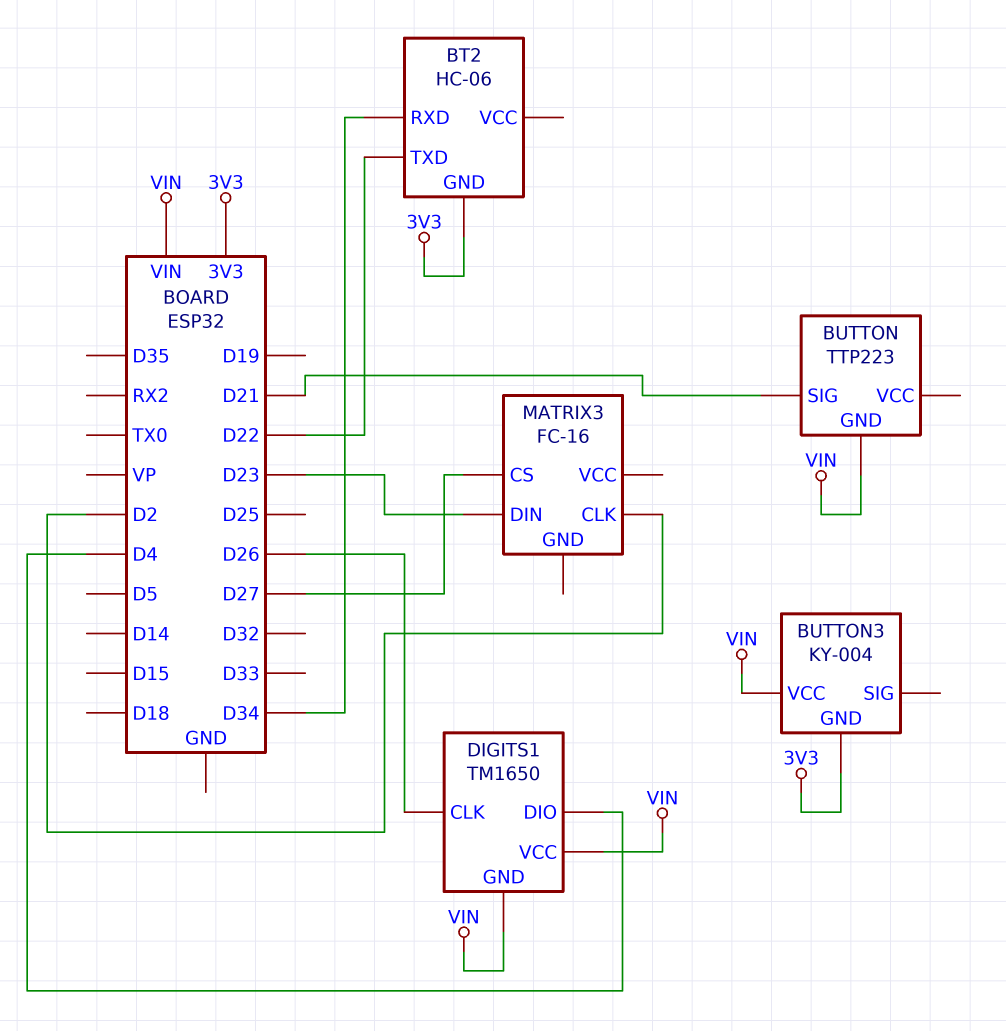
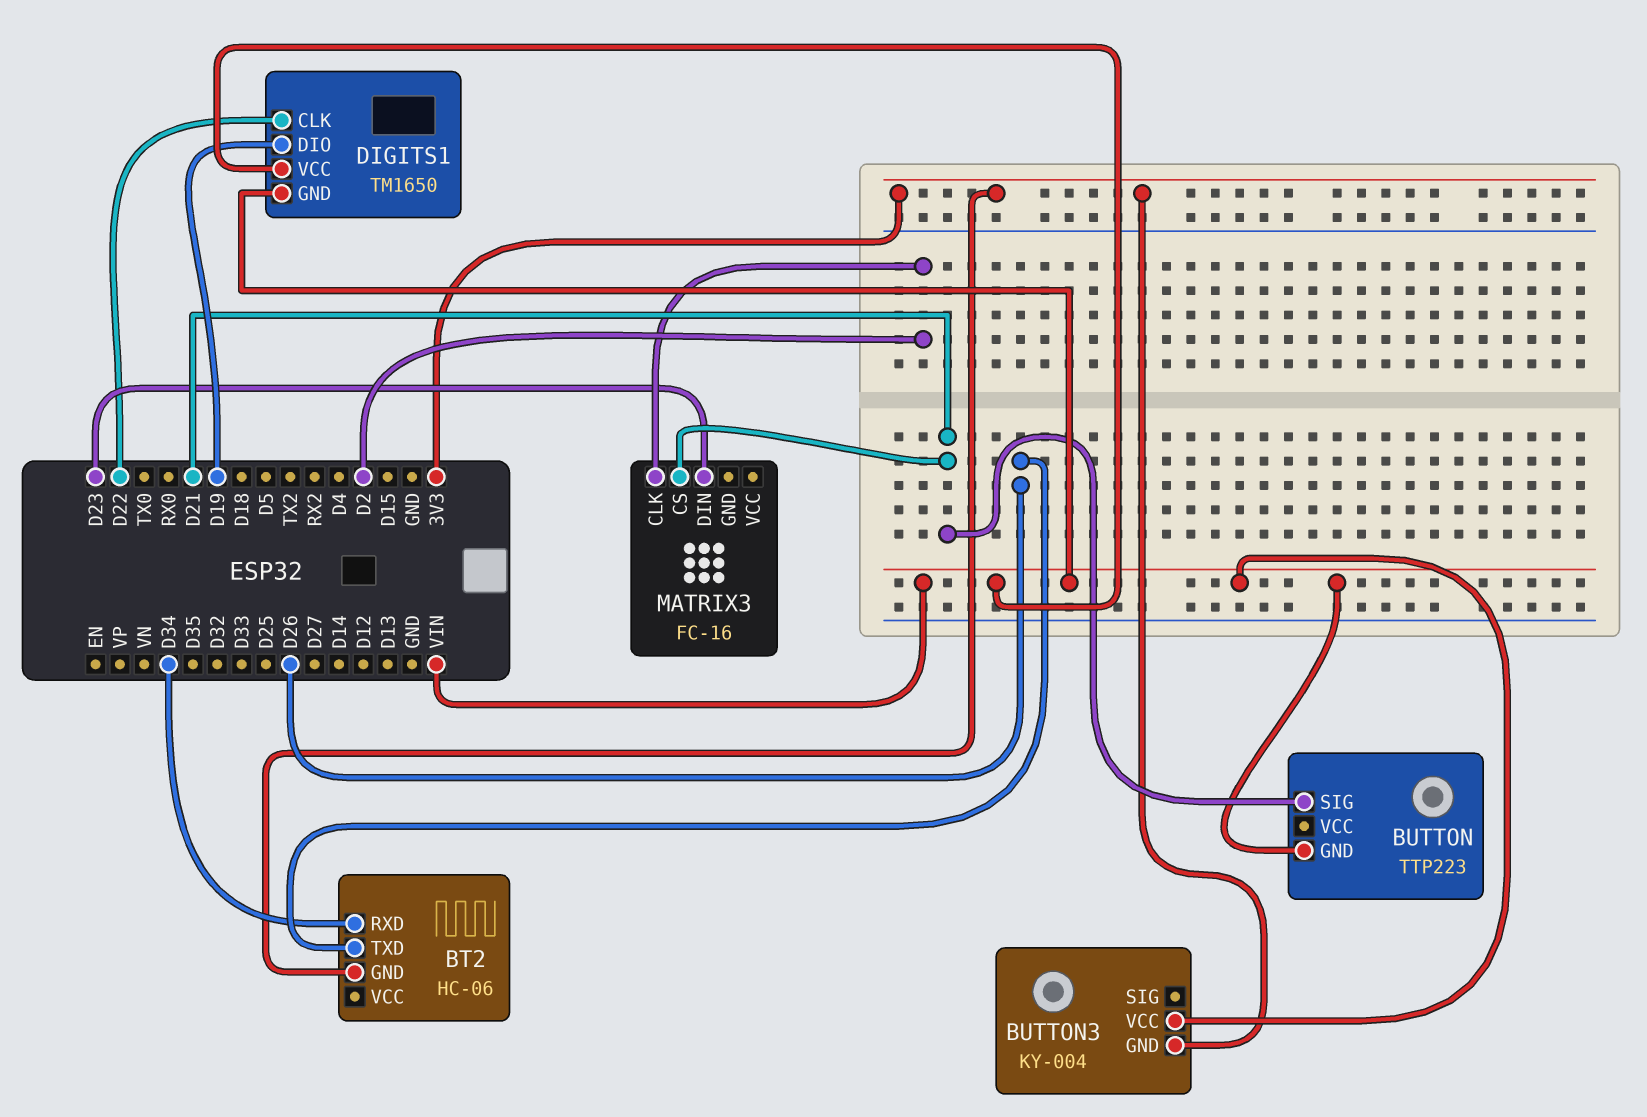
BT2 pin TXD: D22 -> D26
DIGITS1 pin CLK: D26 -> D22
DIGITS1 pin DIO: D4 -> D19
MATRIX3 pin CS: D27 -> D21

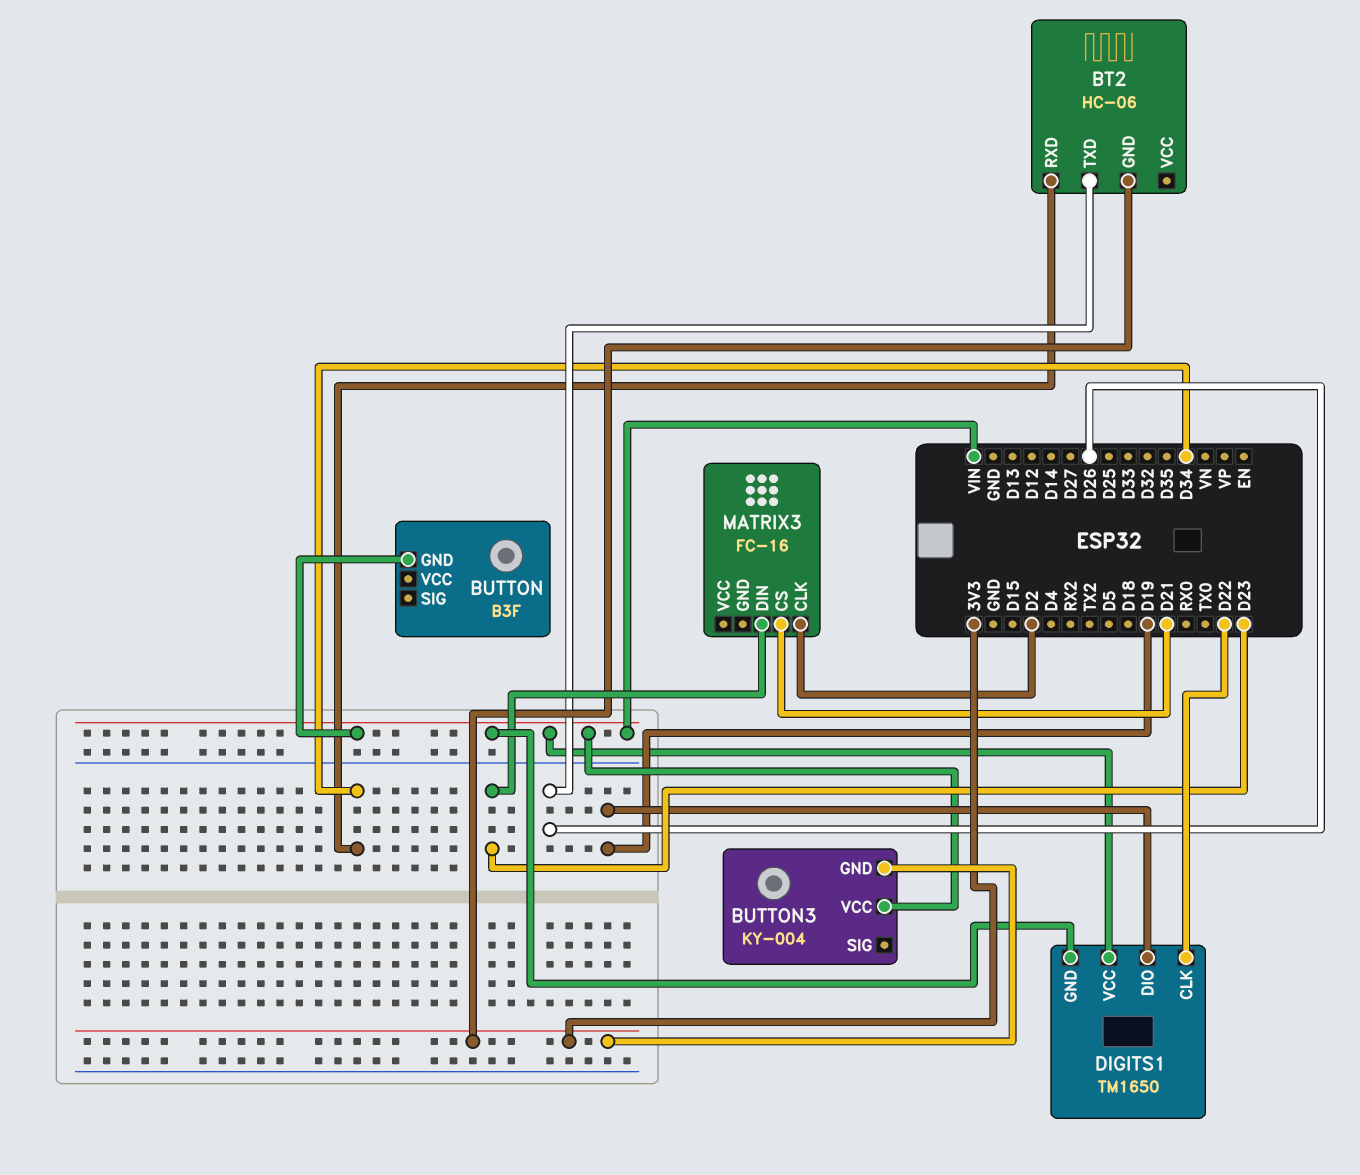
BUTTON: TTP223 -> B3F
BUTTON pin SIG: D21 -> none

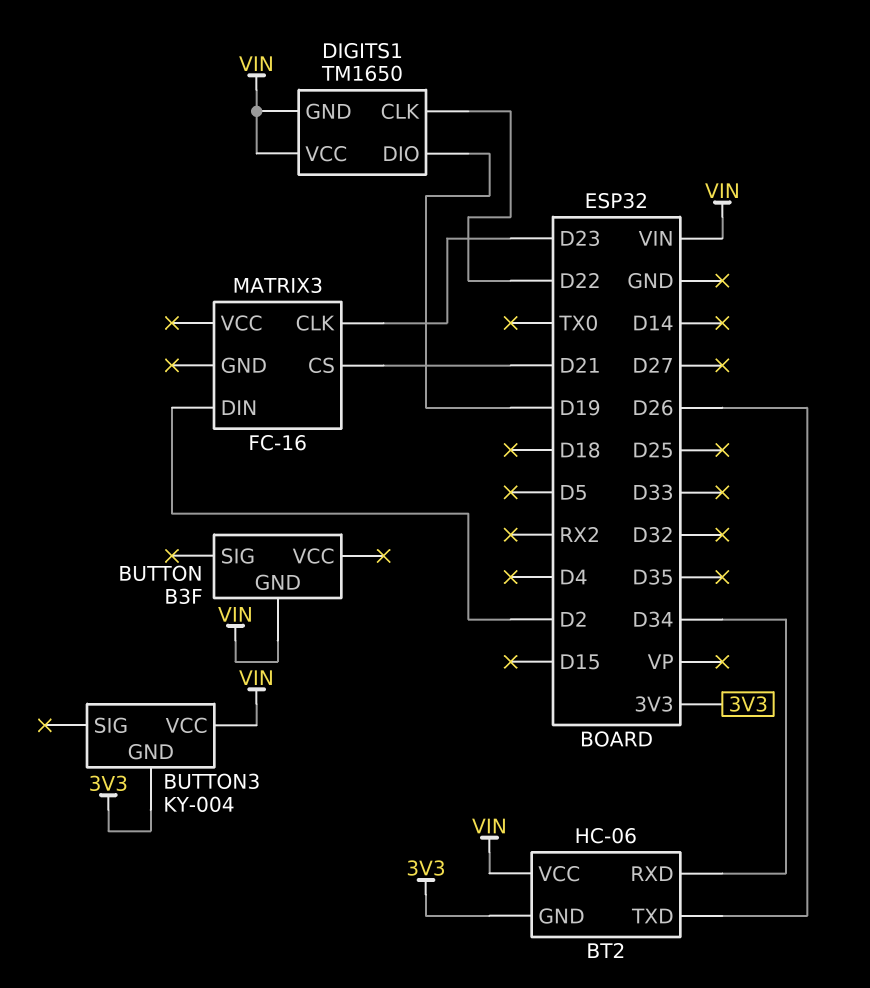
BT2 pin VCC: none -> VIN
MATRIX3 pin CLK: D2 -> D23
MATRIX3 pin DIN: D23 -> D2

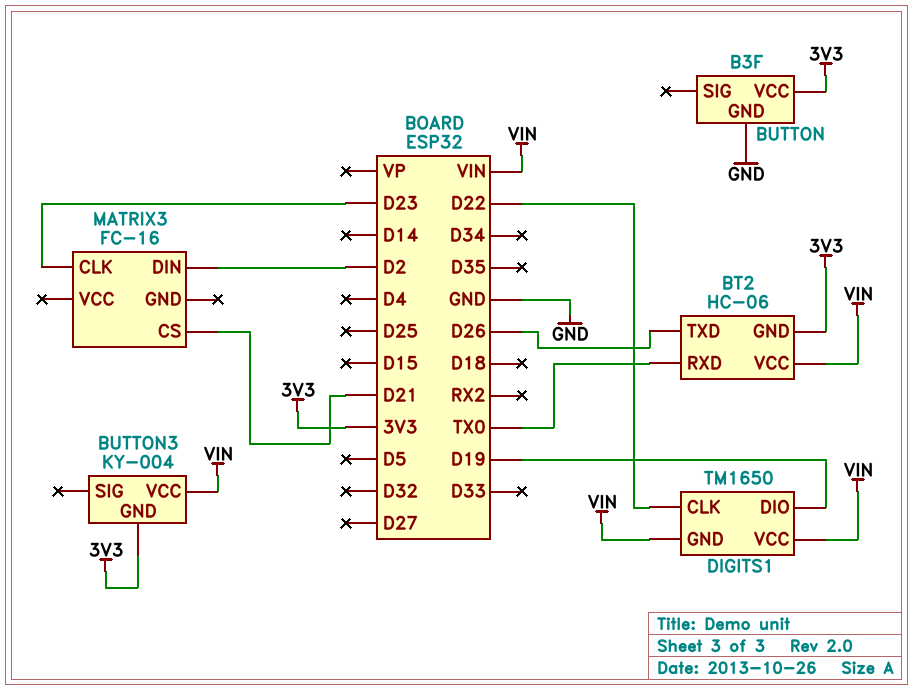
BT2 pin RXD: D34 -> TX0
BUTTON pin GND: VIN -> GND
BUTTON pin VCC: none -> 3V3

